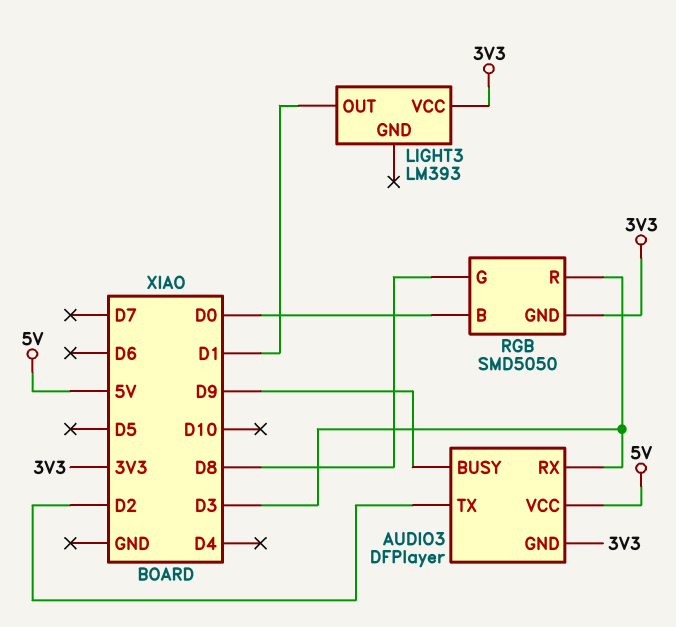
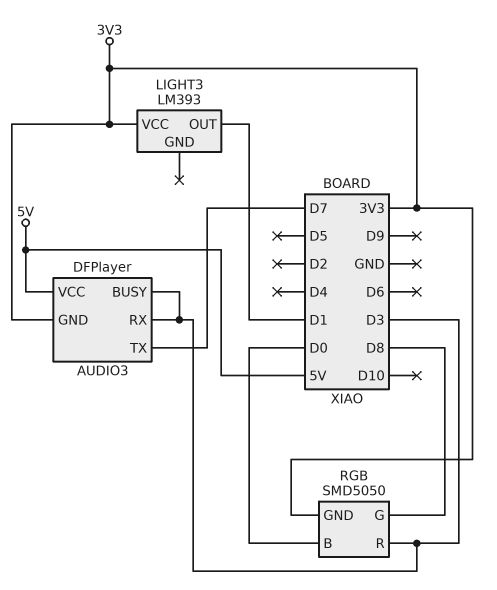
AUDIO3 pin BUSY: D9 -> D3
AUDIO3 pin TX: D2 -> D7

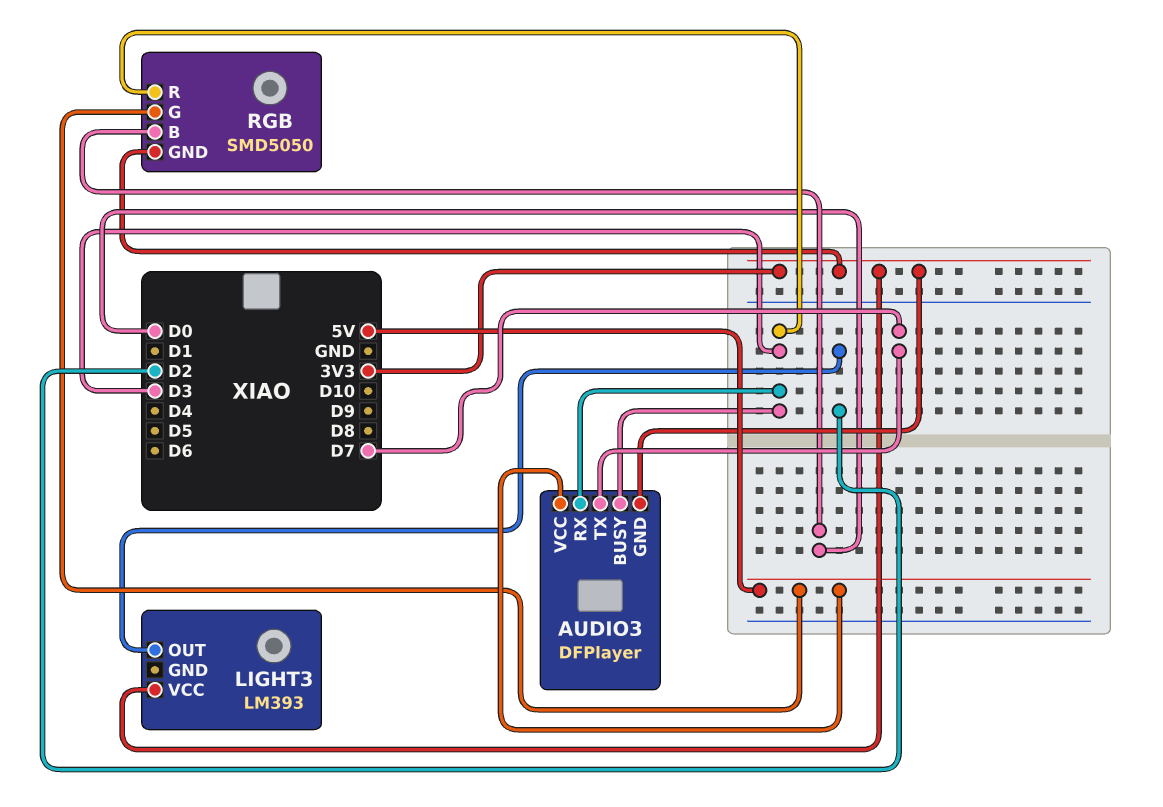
LIGHT3 pin OUT: D1 -> D2
RGB pin G: D8 -> 5V

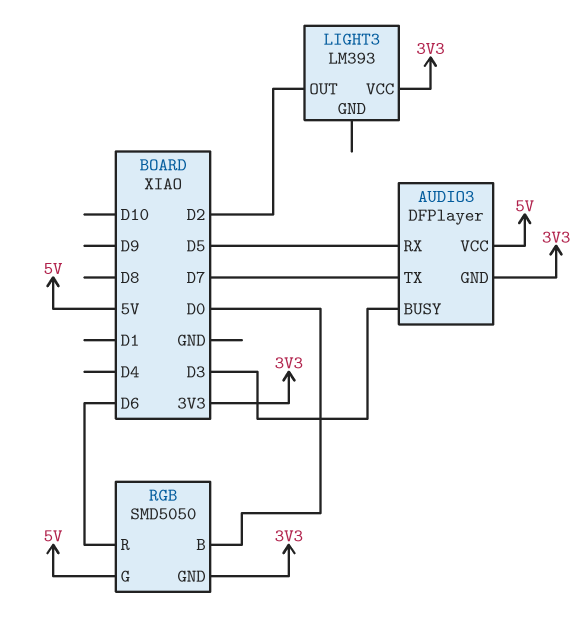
AUDIO3 pin RX: D3 -> D5
RGB pin R: D3 -> D6

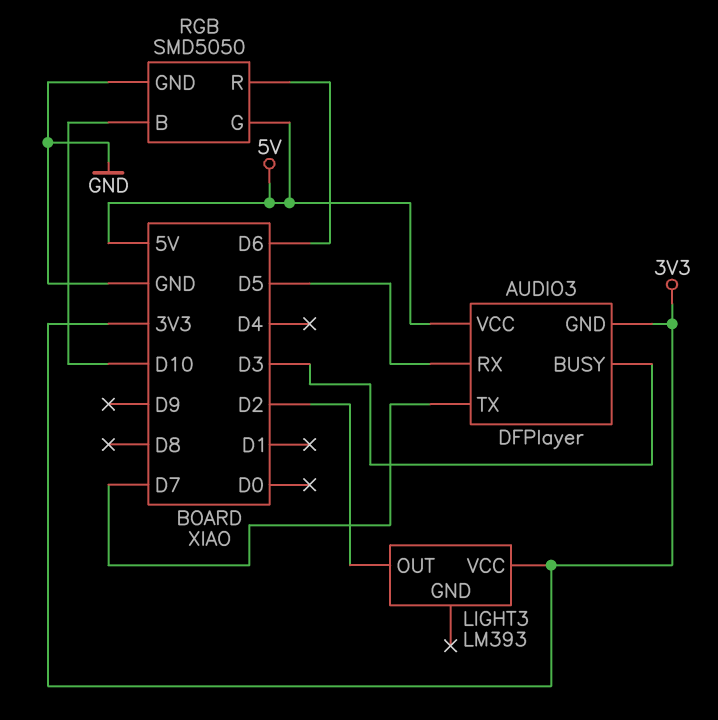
RGB pin B: D0 -> D10
RGB pin GND: 3V3 -> GND

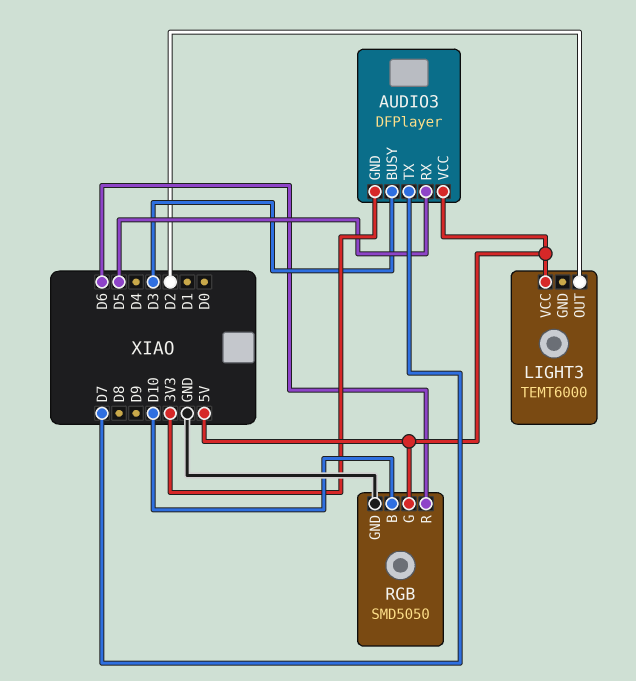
LIGHT3: LM393 -> TEMT6000
LIGHT3 pin VCC: 3V3 -> 5V

